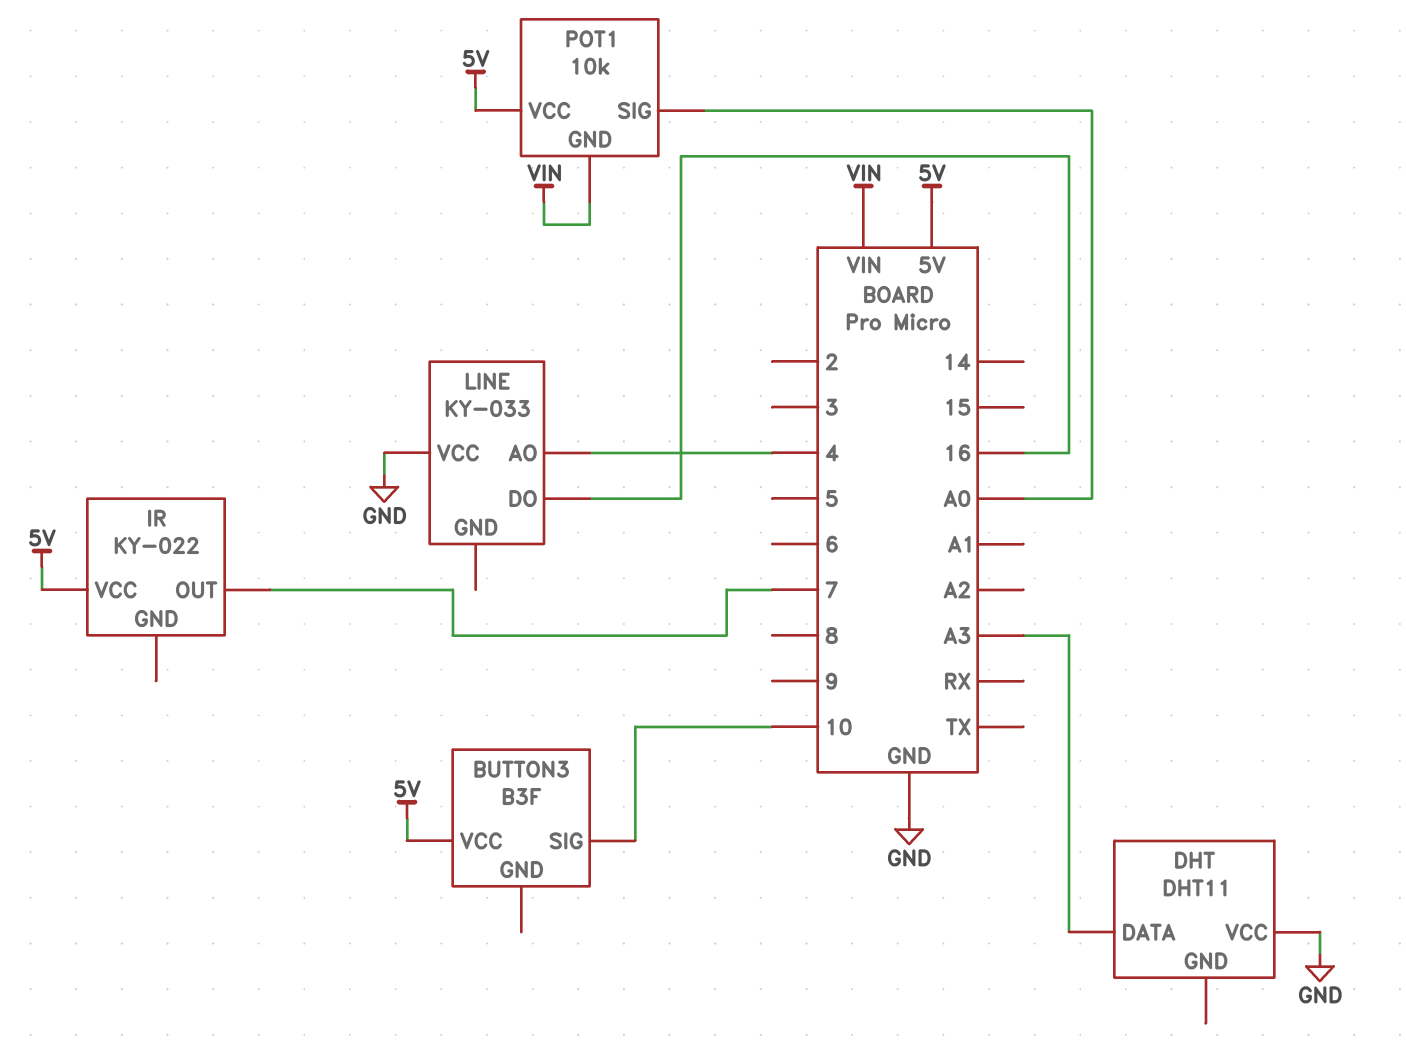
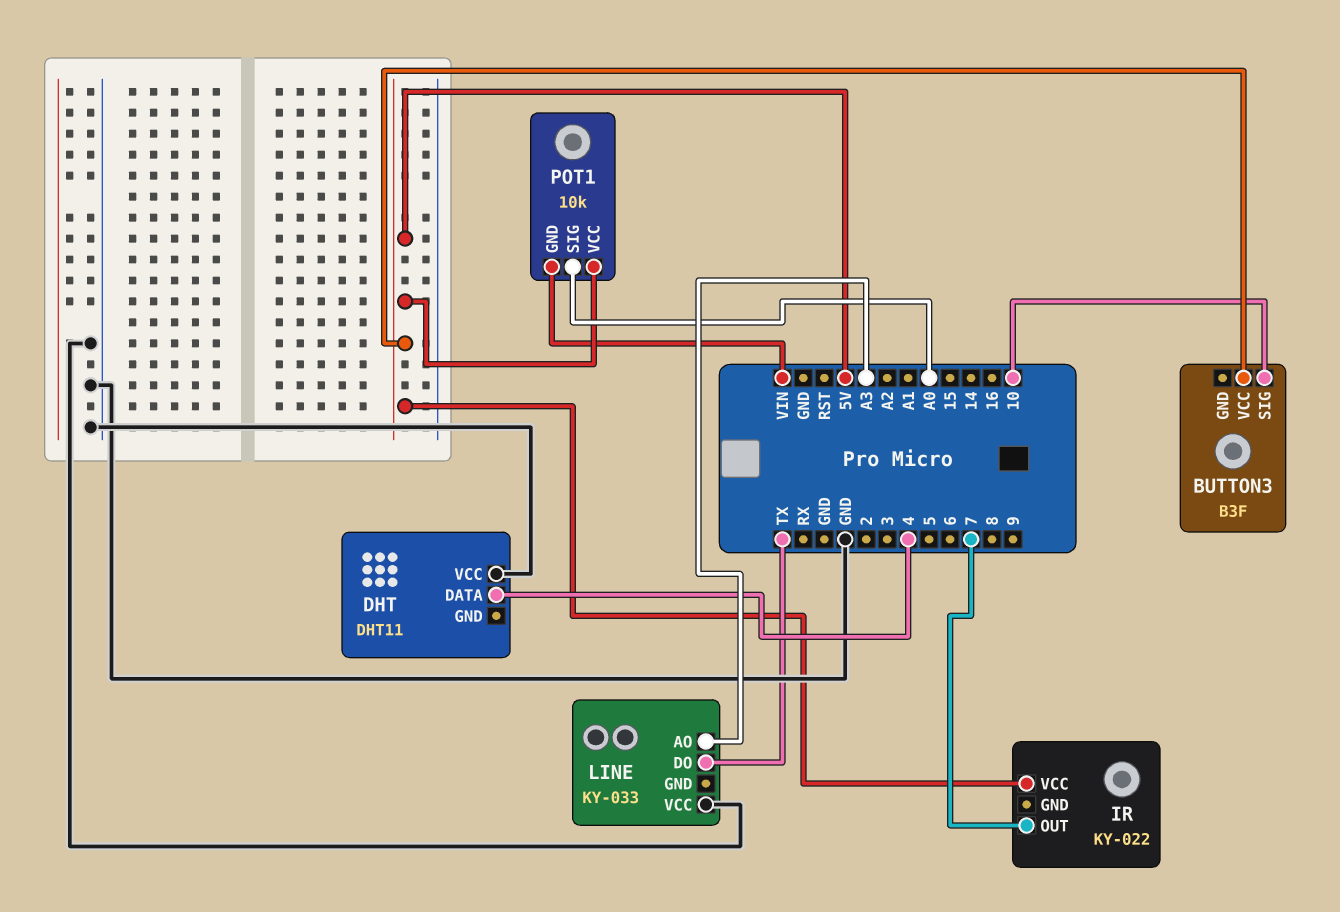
DHT pin DATA: A3 -> 4
LINE pin AO: 4 -> A3
LINE pin DO: 16 -> TX

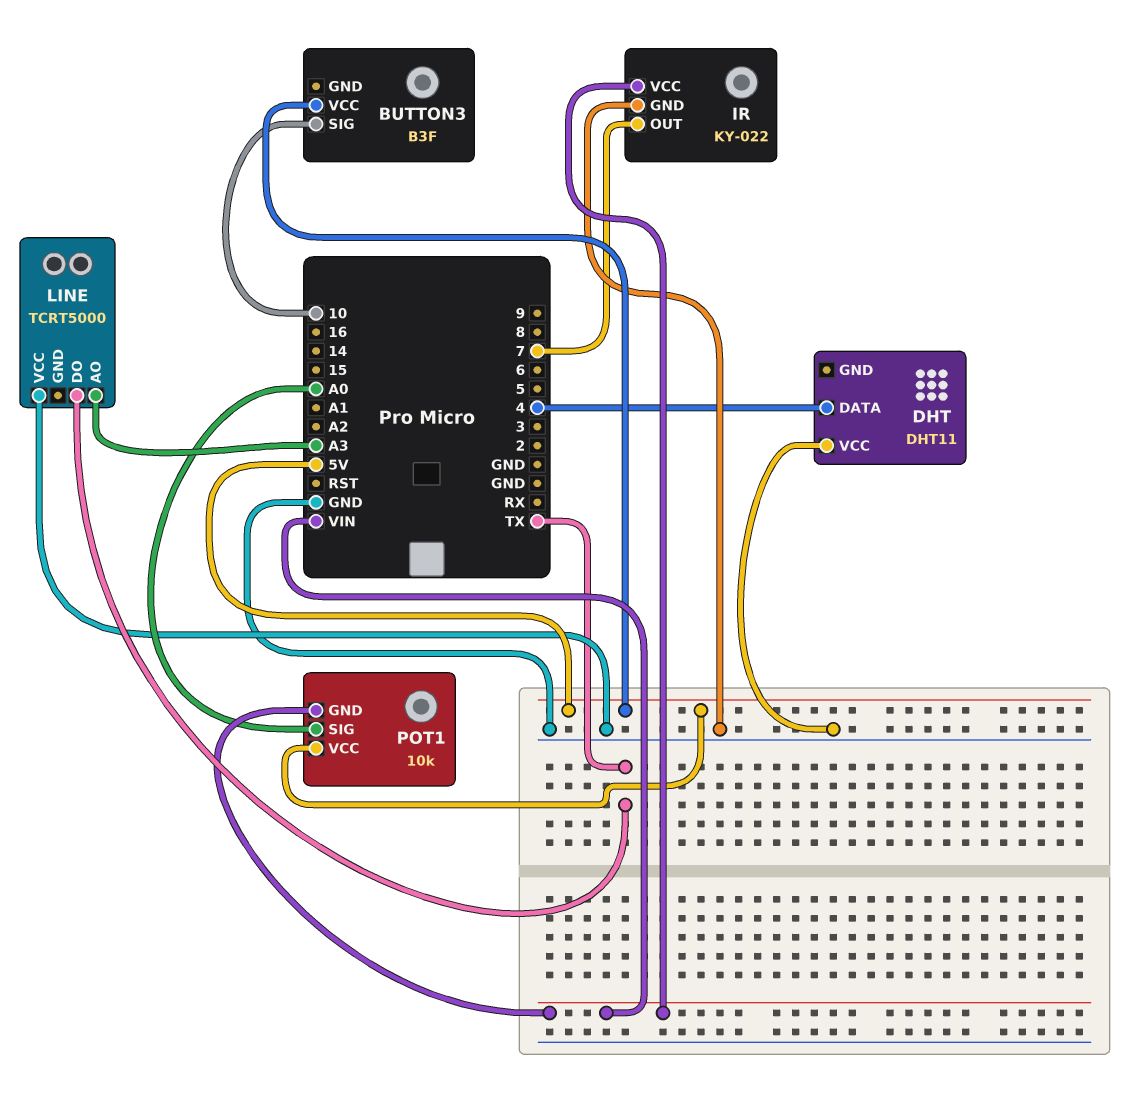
IR pin GND: none -> GND
IR pin VCC: 5V -> VIN
LINE: KY-033 -> TCRT5000

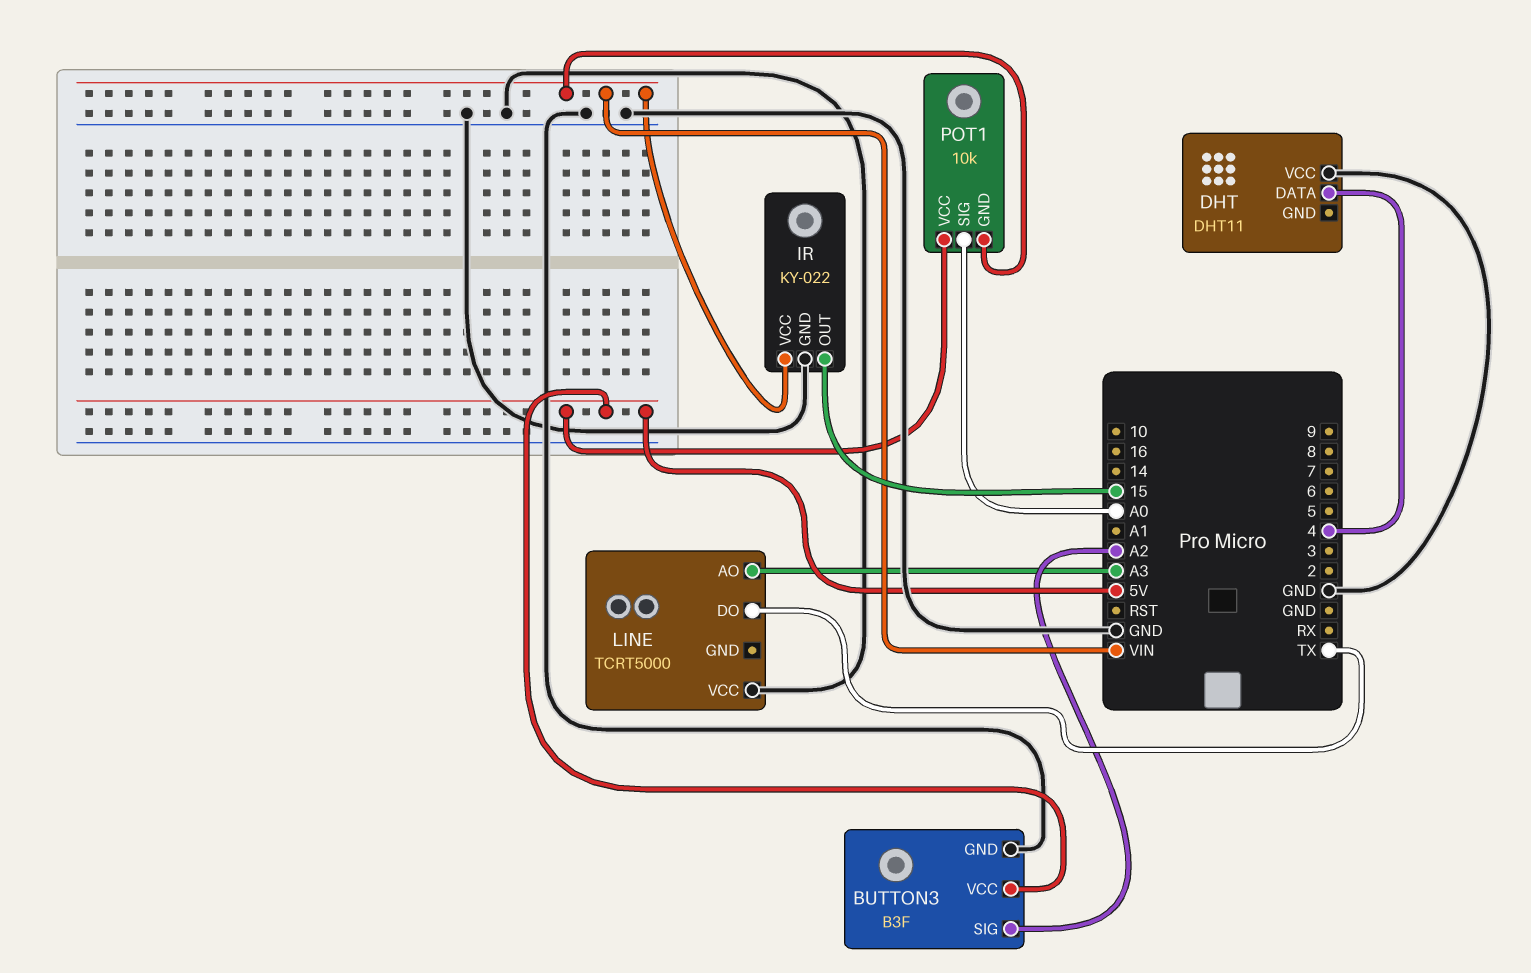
BUTTON3 pin GND: none -> GND
BUTTON3 pin SIG: 10 -> A2
IR pin OUT: 7 -> 15

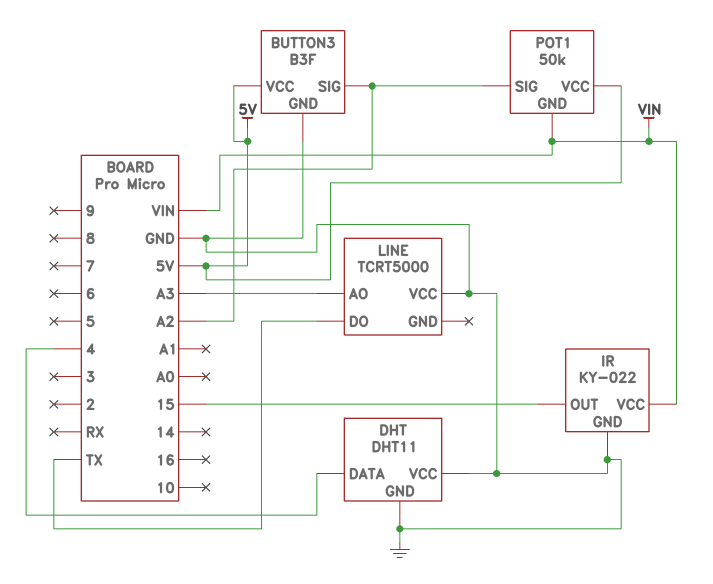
DHT pin GND: none -> GND
POT1: 10k -> 50k
POT1 pin SIG: A0 -> A2

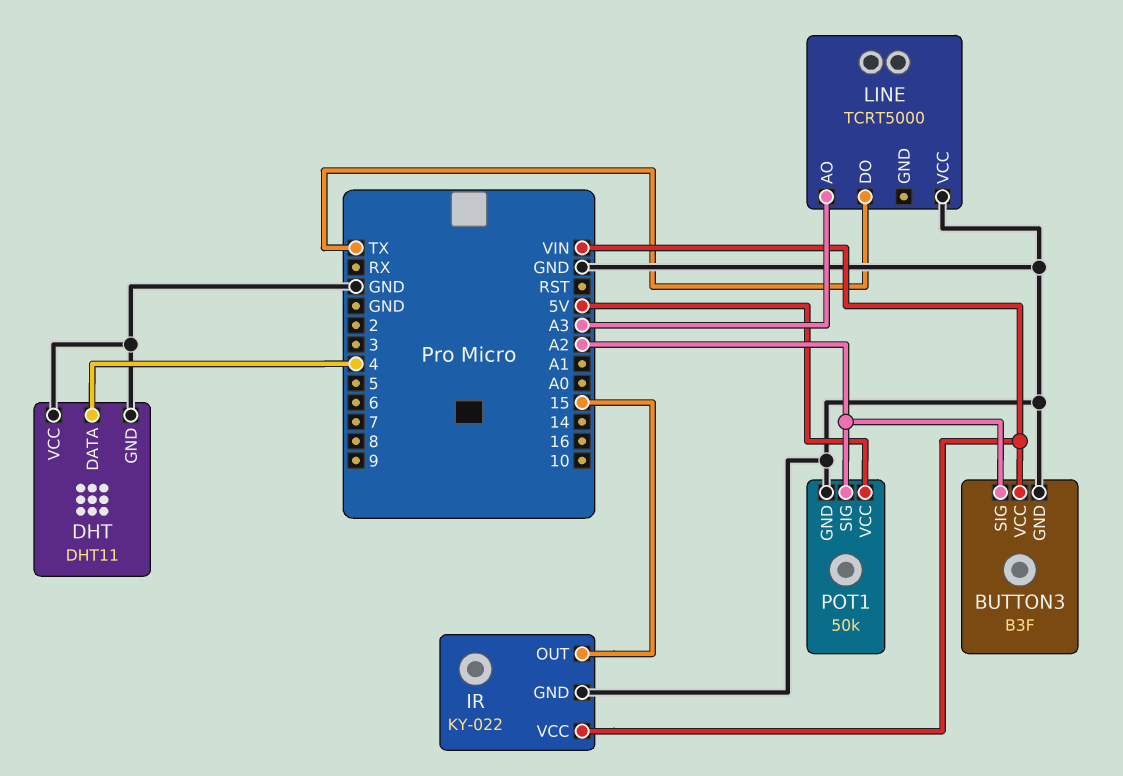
BUTTON3 pin VCC: 5V -> VIN
POT1 pin GND: VIN -> GND

